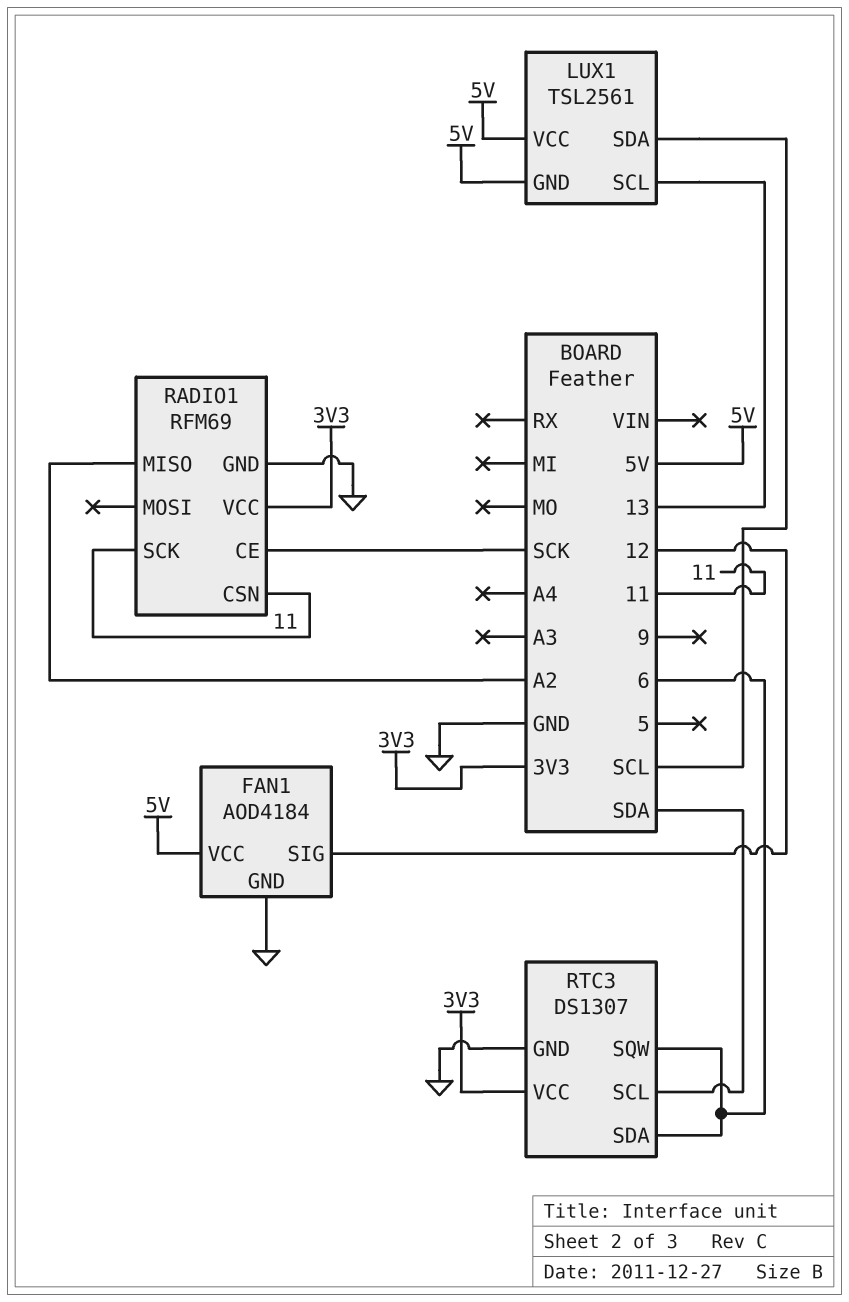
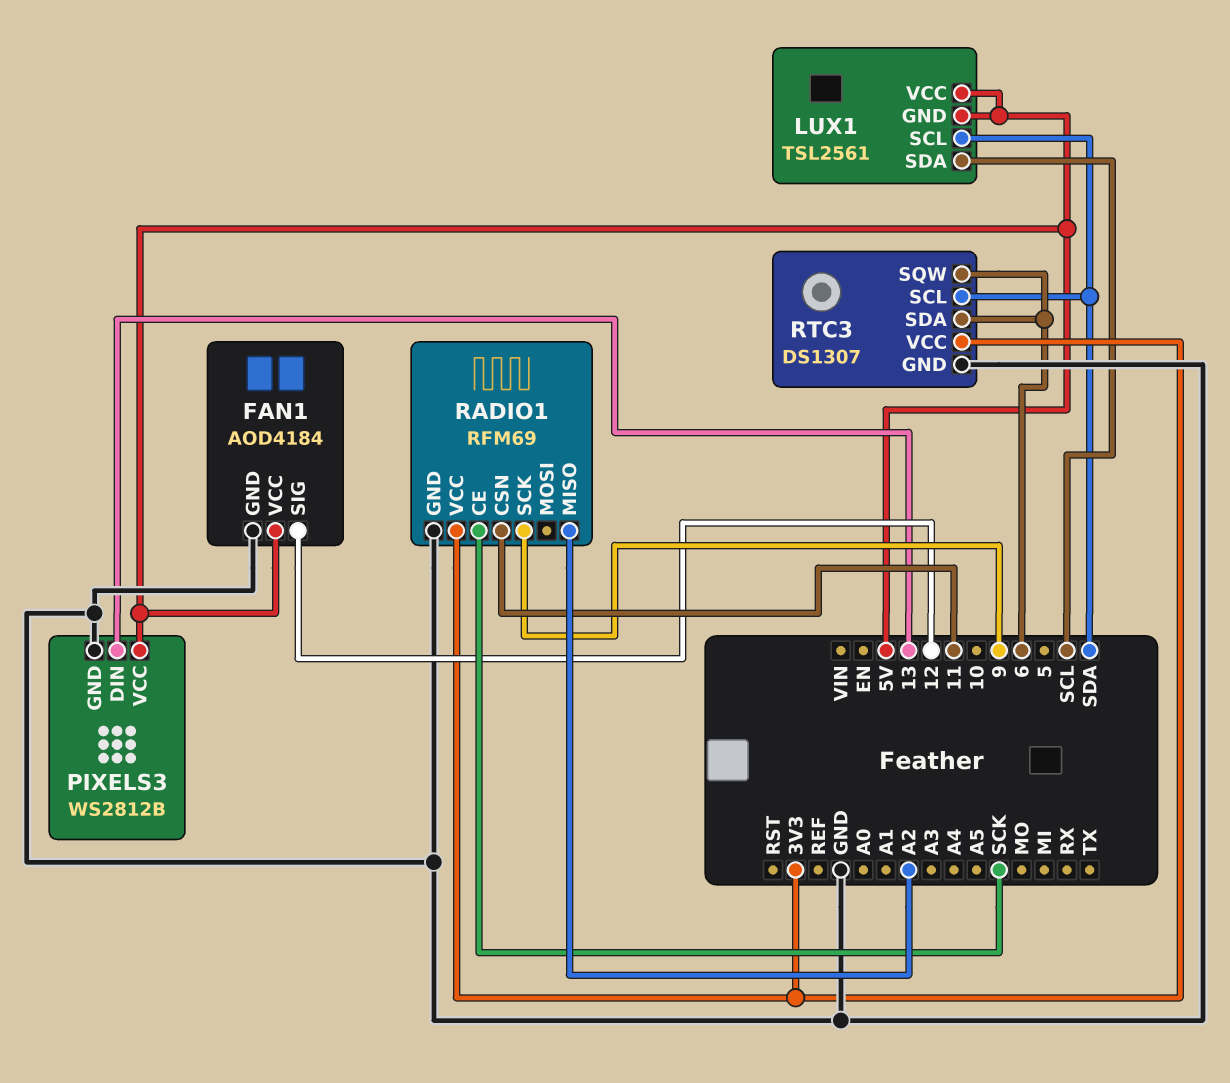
LUX1 pin SCL: 13 -> SDA
PIXELS3: none -> WS2812B
PIXELS3 pin DIN: none -> 13
PIXELS3 pin GND: none -> GND
PIXELS3 pin VCC: none -> 5V
RADIO1 pin SCK: 11 -> 9

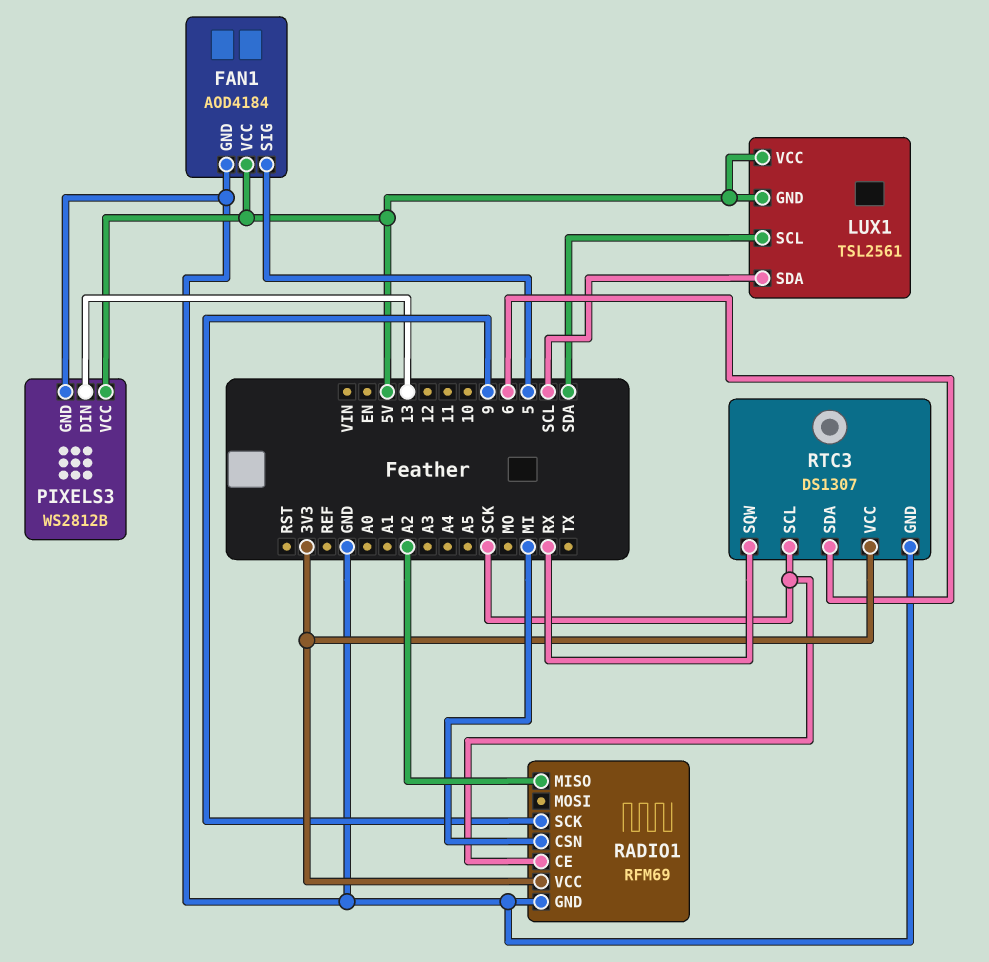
FAN1 pin SIG: 12 -> 5
RADIO1 pin CSN: 11 -> MI
RTC3 pin SCL: SDA -> SCK
RTC3 pin SQW: 6 -> RX

